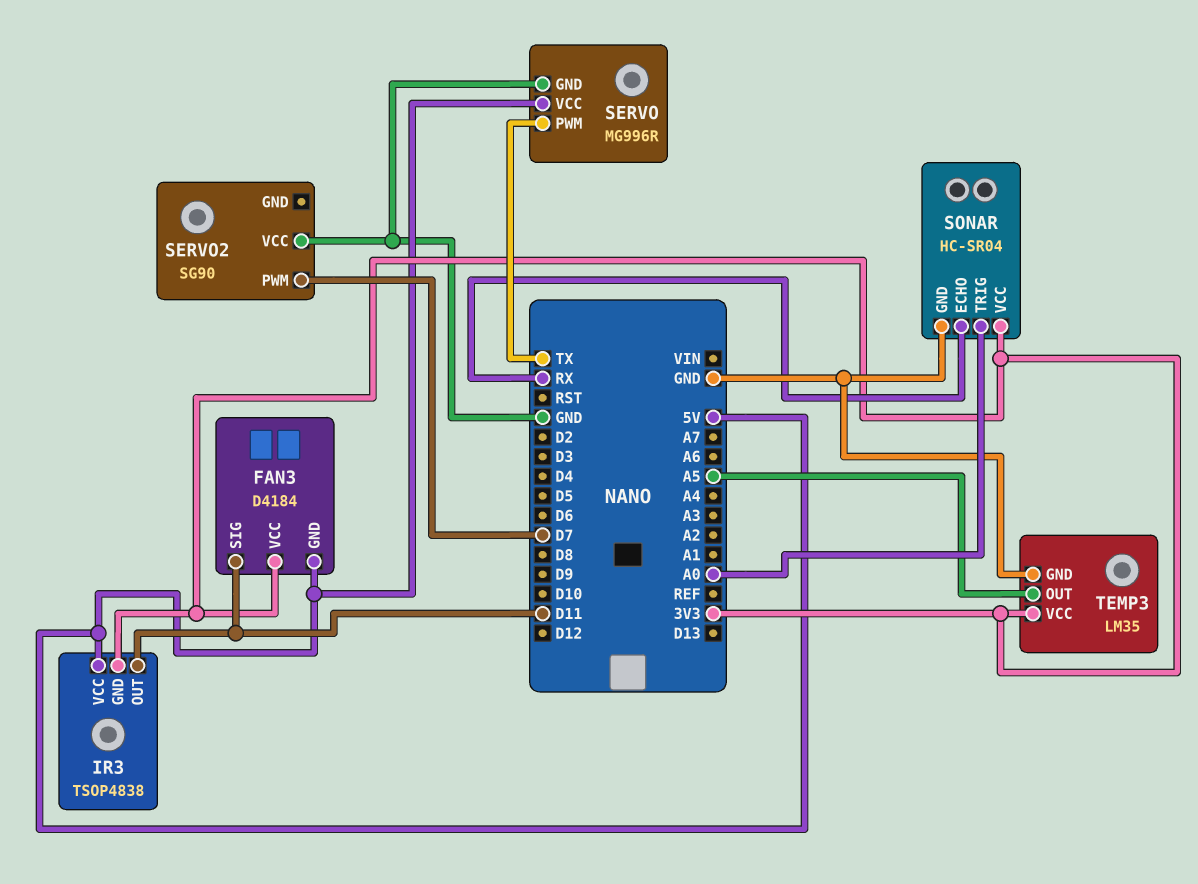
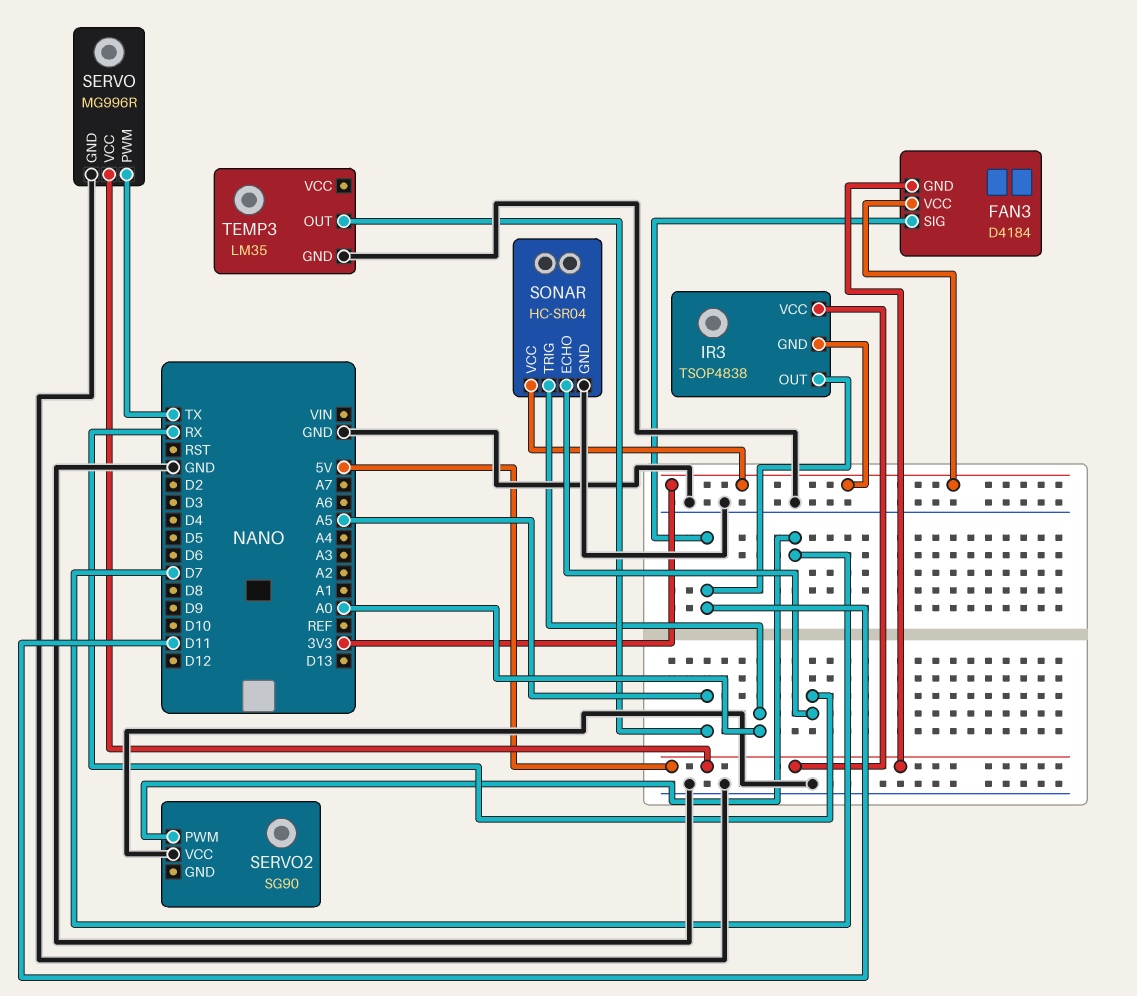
TEMP3 pin VCC: 3V3 -> none

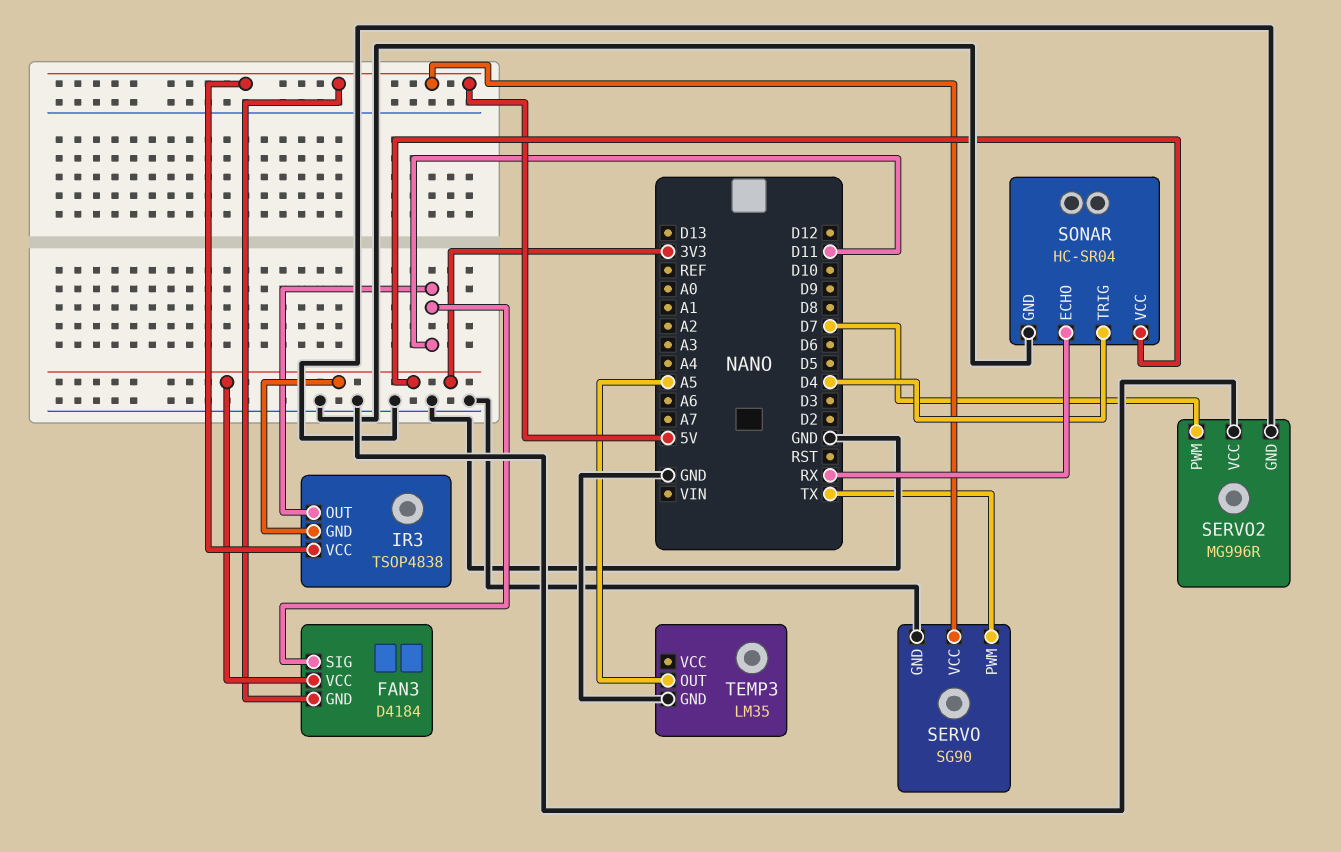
SERVO: MG996R -> SG90
SERVO2: SG90 -> MG996R
SERVO2 pin GND: none -> GND
SONAR pin TRIG: A0 -> D4

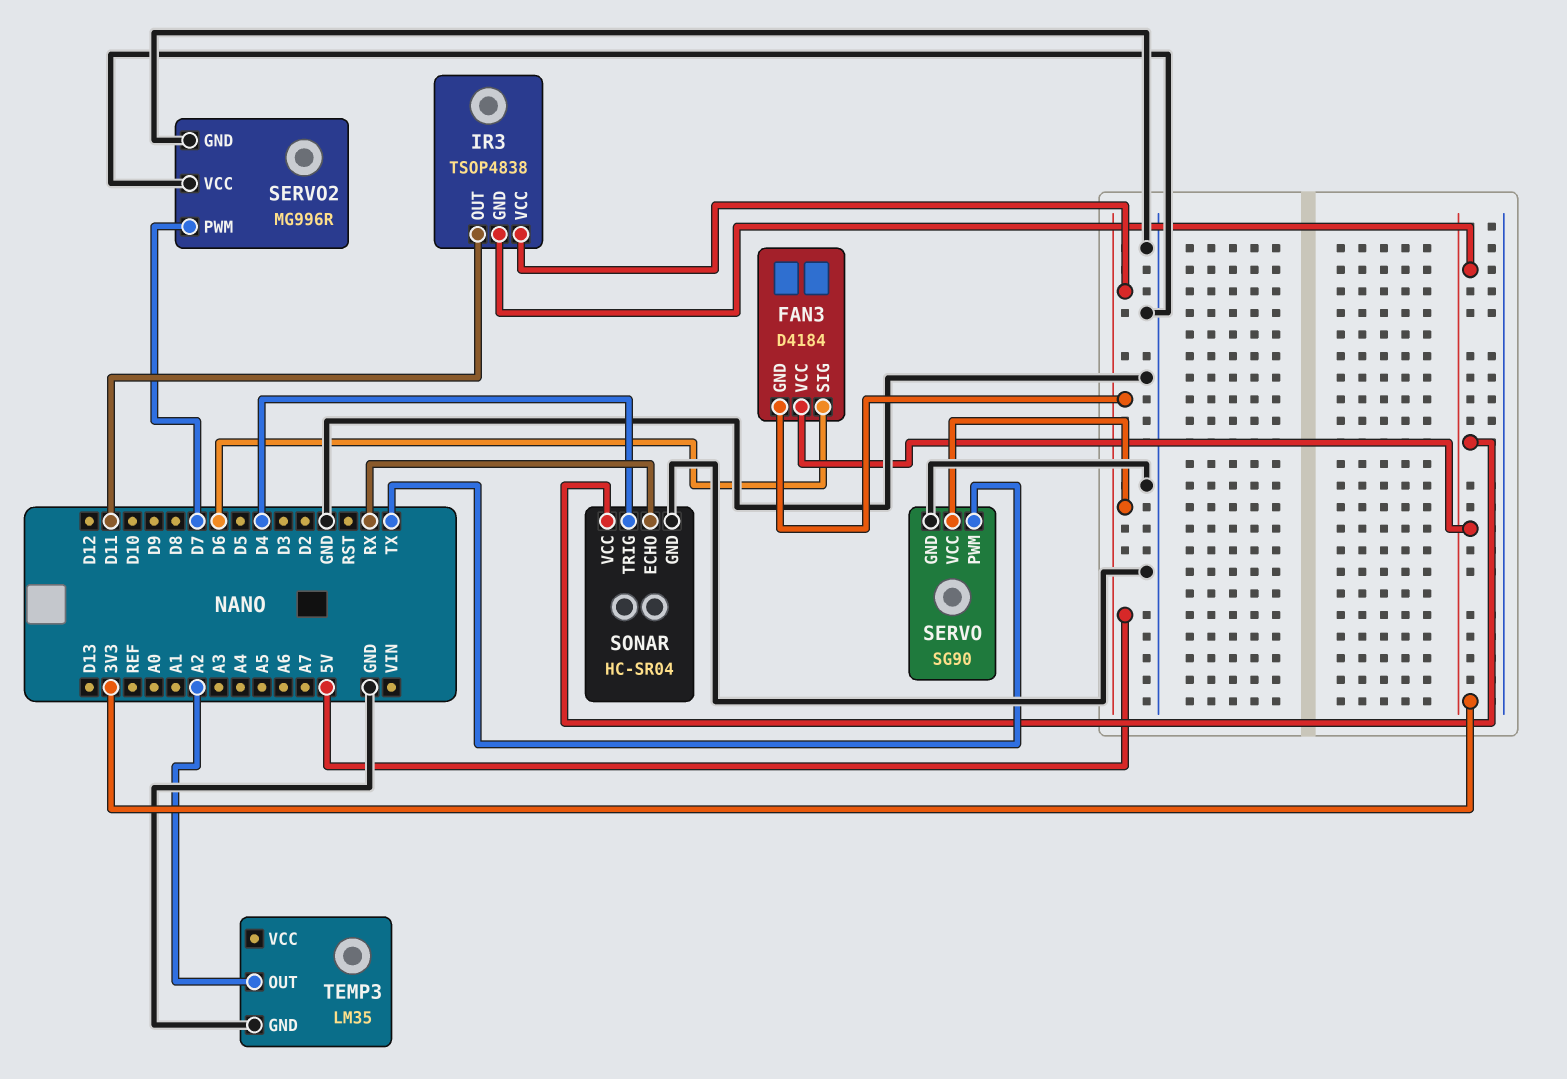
FAN3 pin SIG: D11 -> D6
TEMP3 pin OUT: A5 -> A2

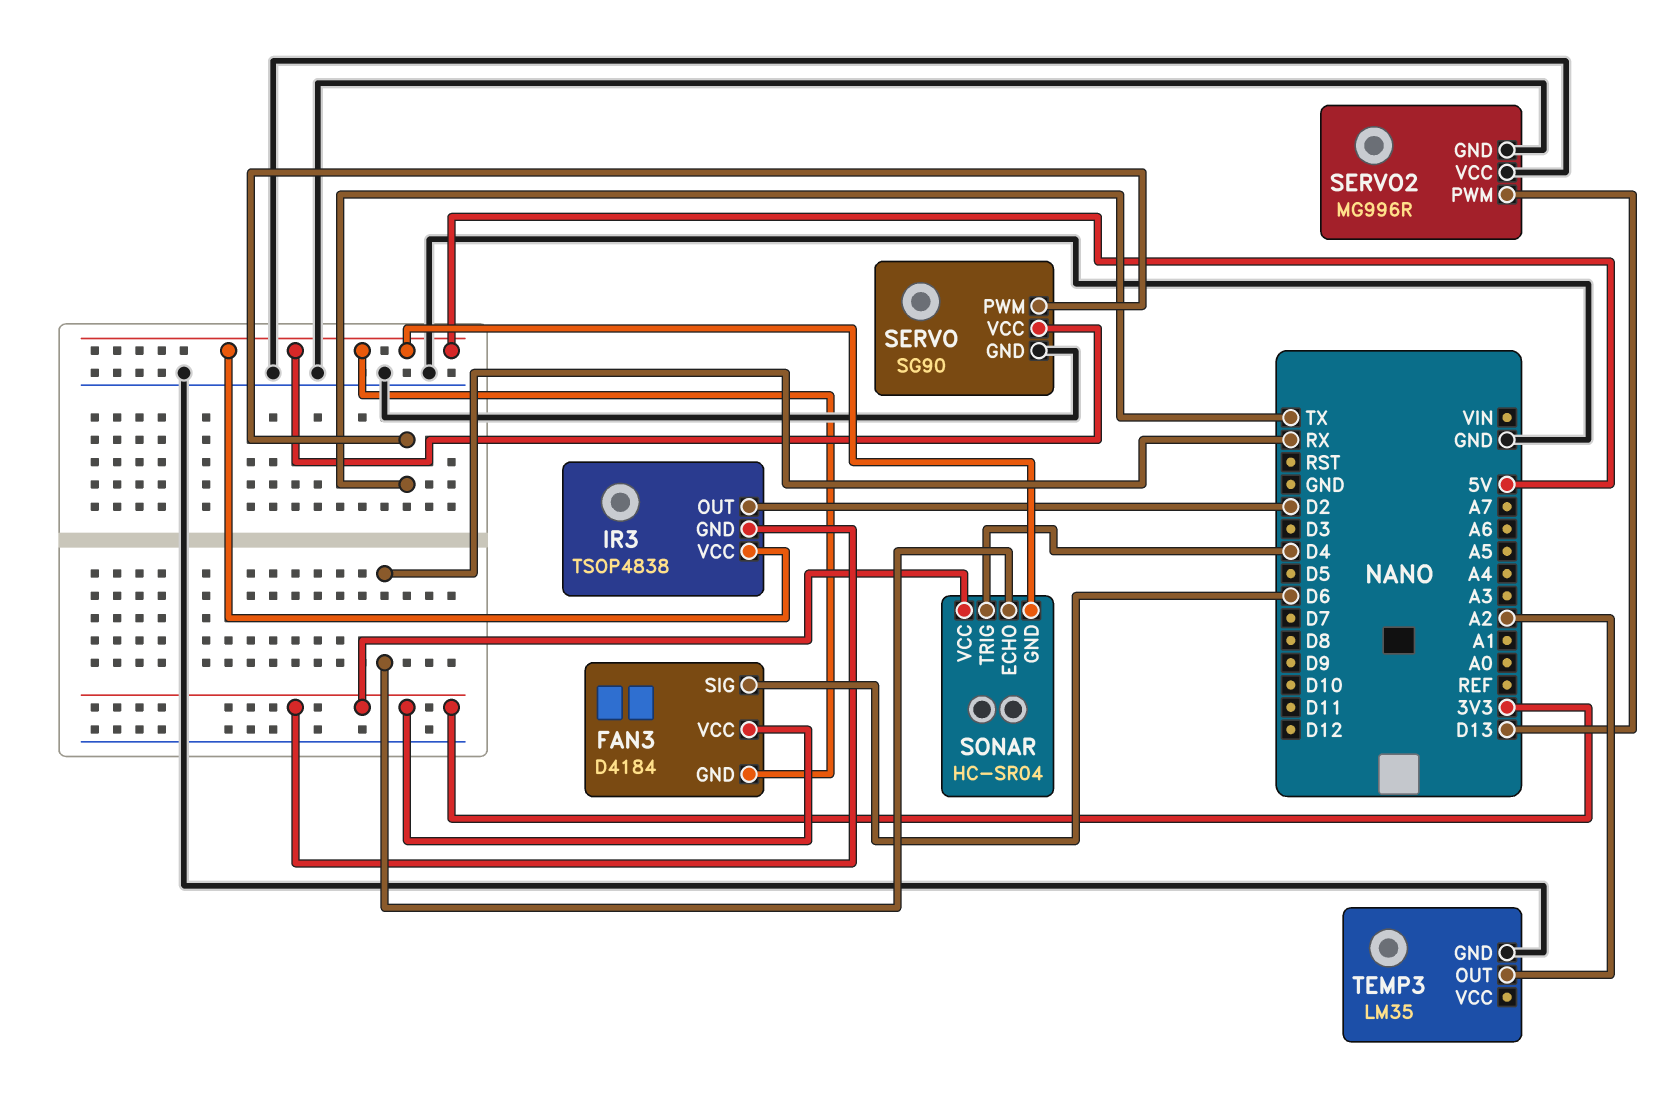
IR3 pin OUT: D11 -> D2
SERVO2 pin PWM: D7 -> D13
SONAR pin GND: GND -> 5V

